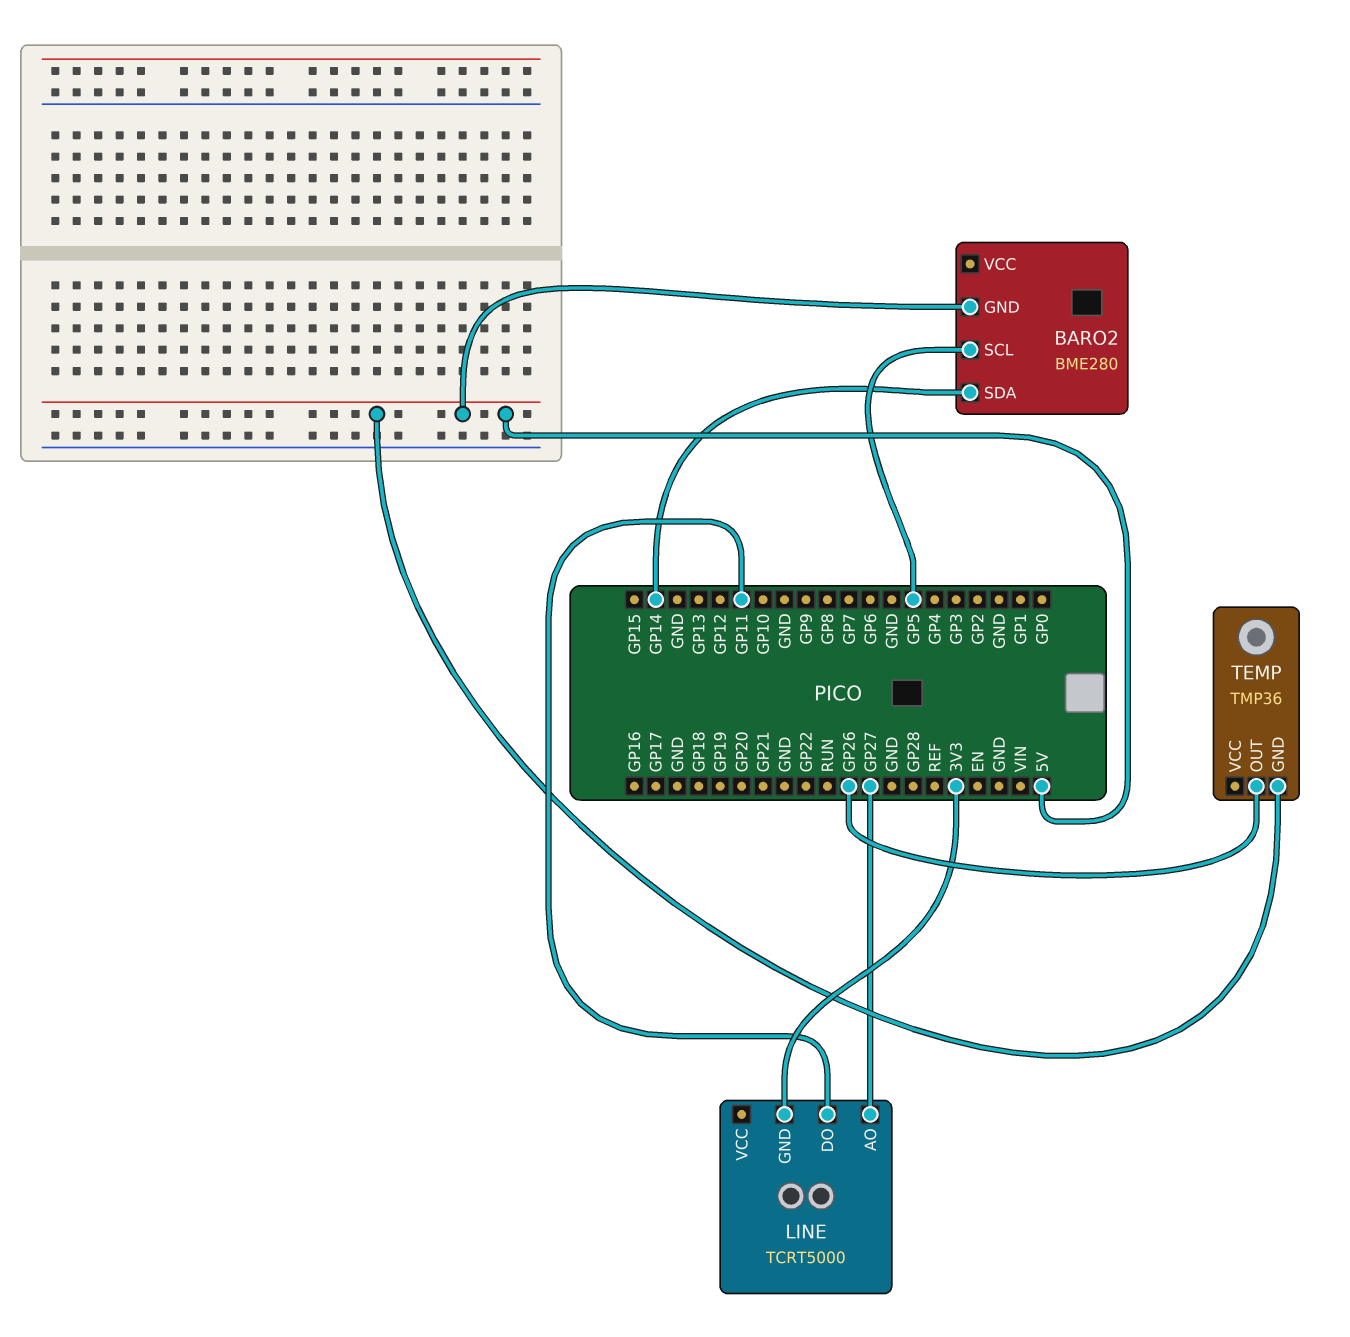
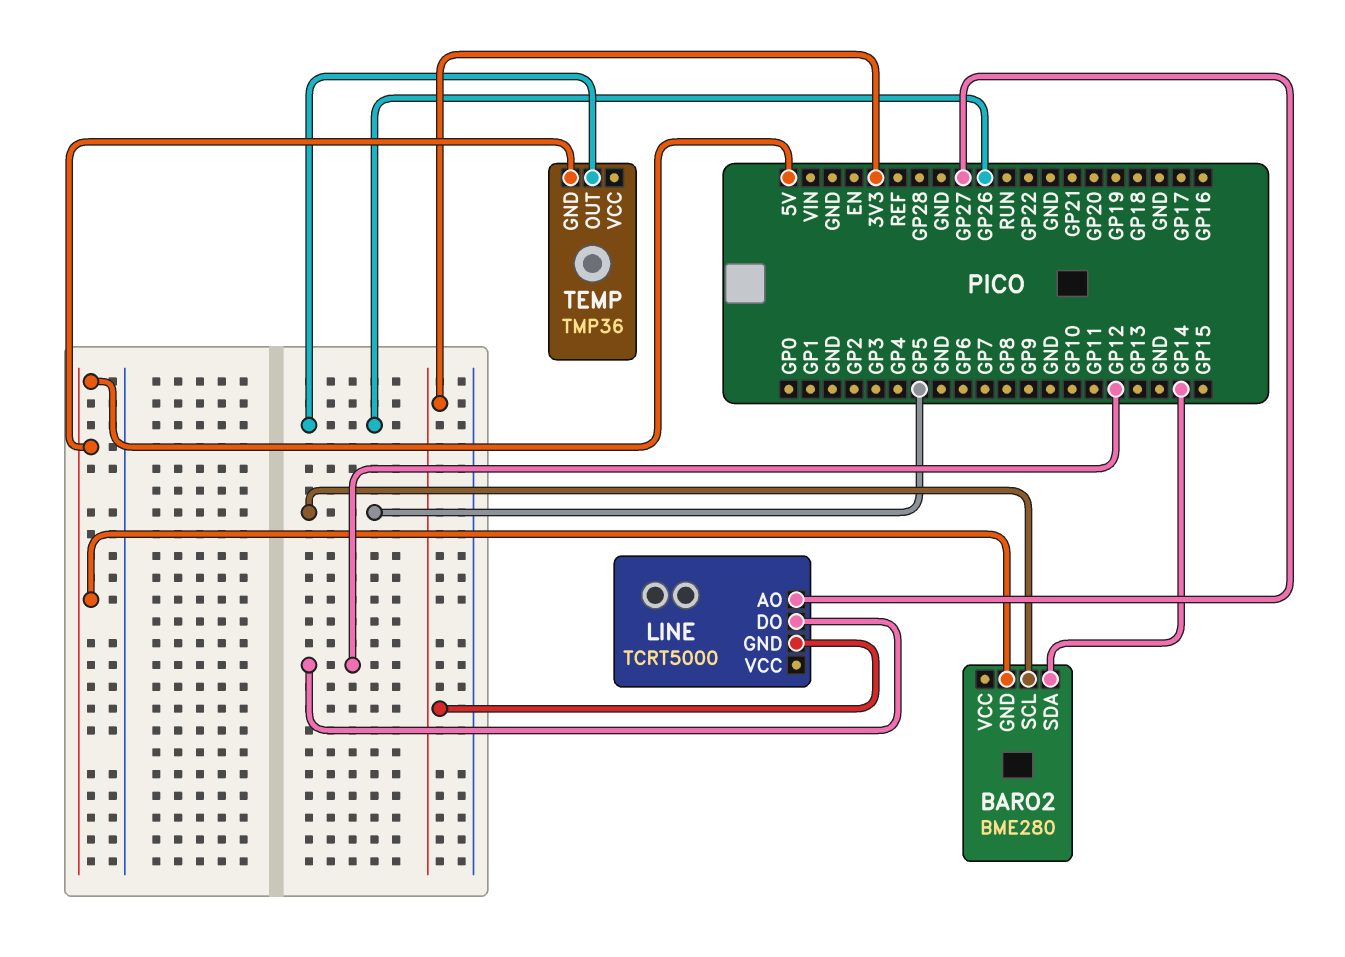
LINE pin DO: GP11 -> GP12

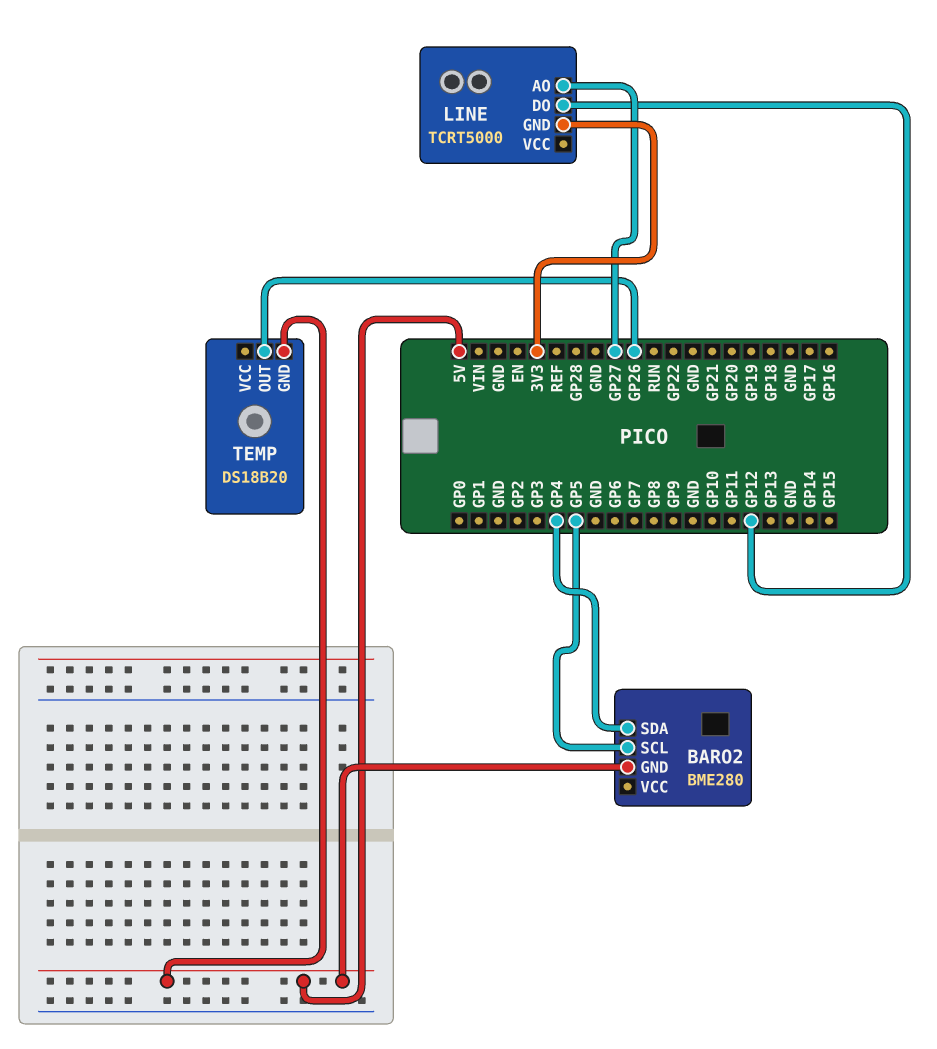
BARO2 pin SDA: GP14 -> GP4
TEMP: TMP36 -> DS18B20

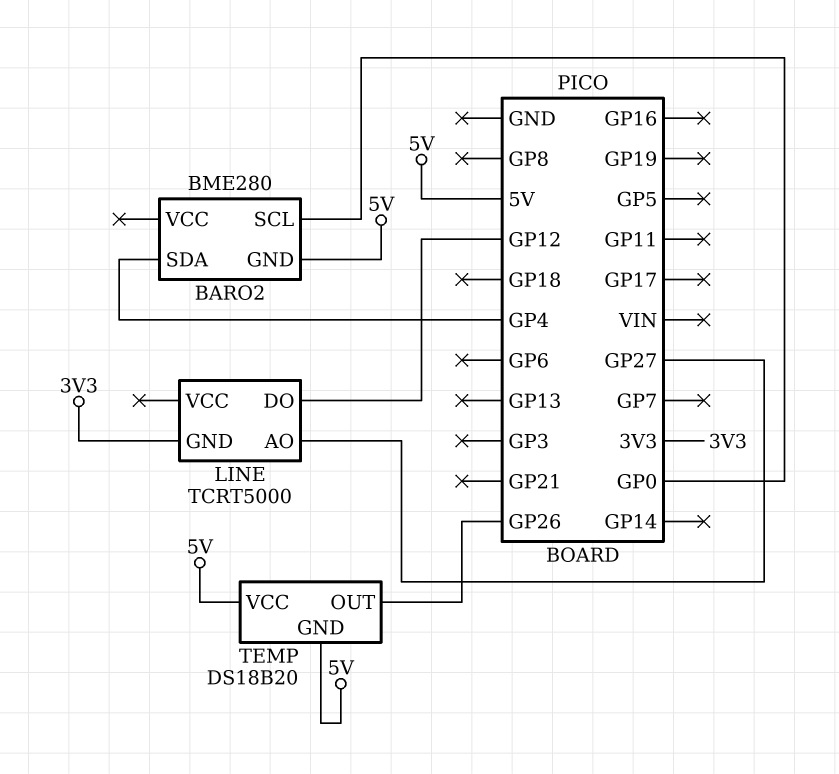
BARO2 pin SCL: GP5 -> GP0
TEMP pin VCC: none -> 5V

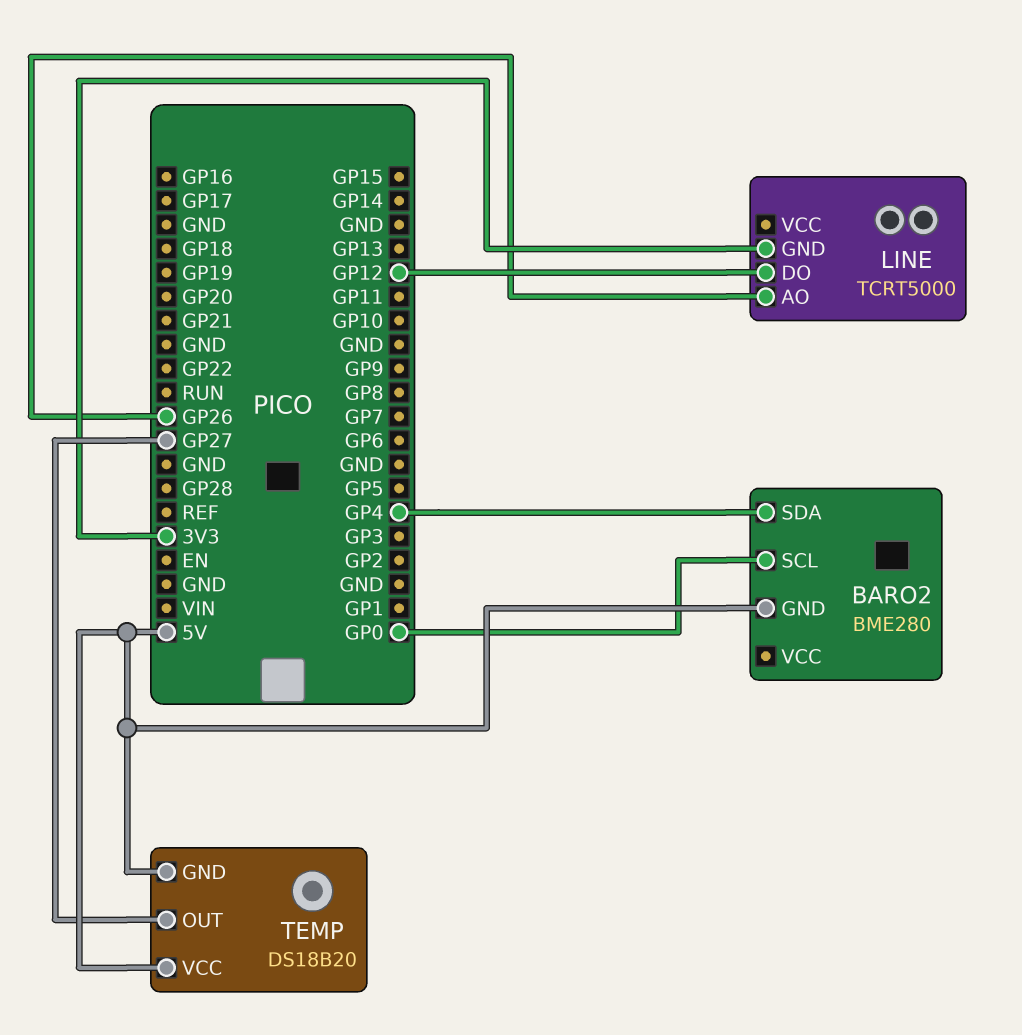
LINE pin AO: GP27 -> GP26
TEMP pin OUT: GP26 -> GP27

